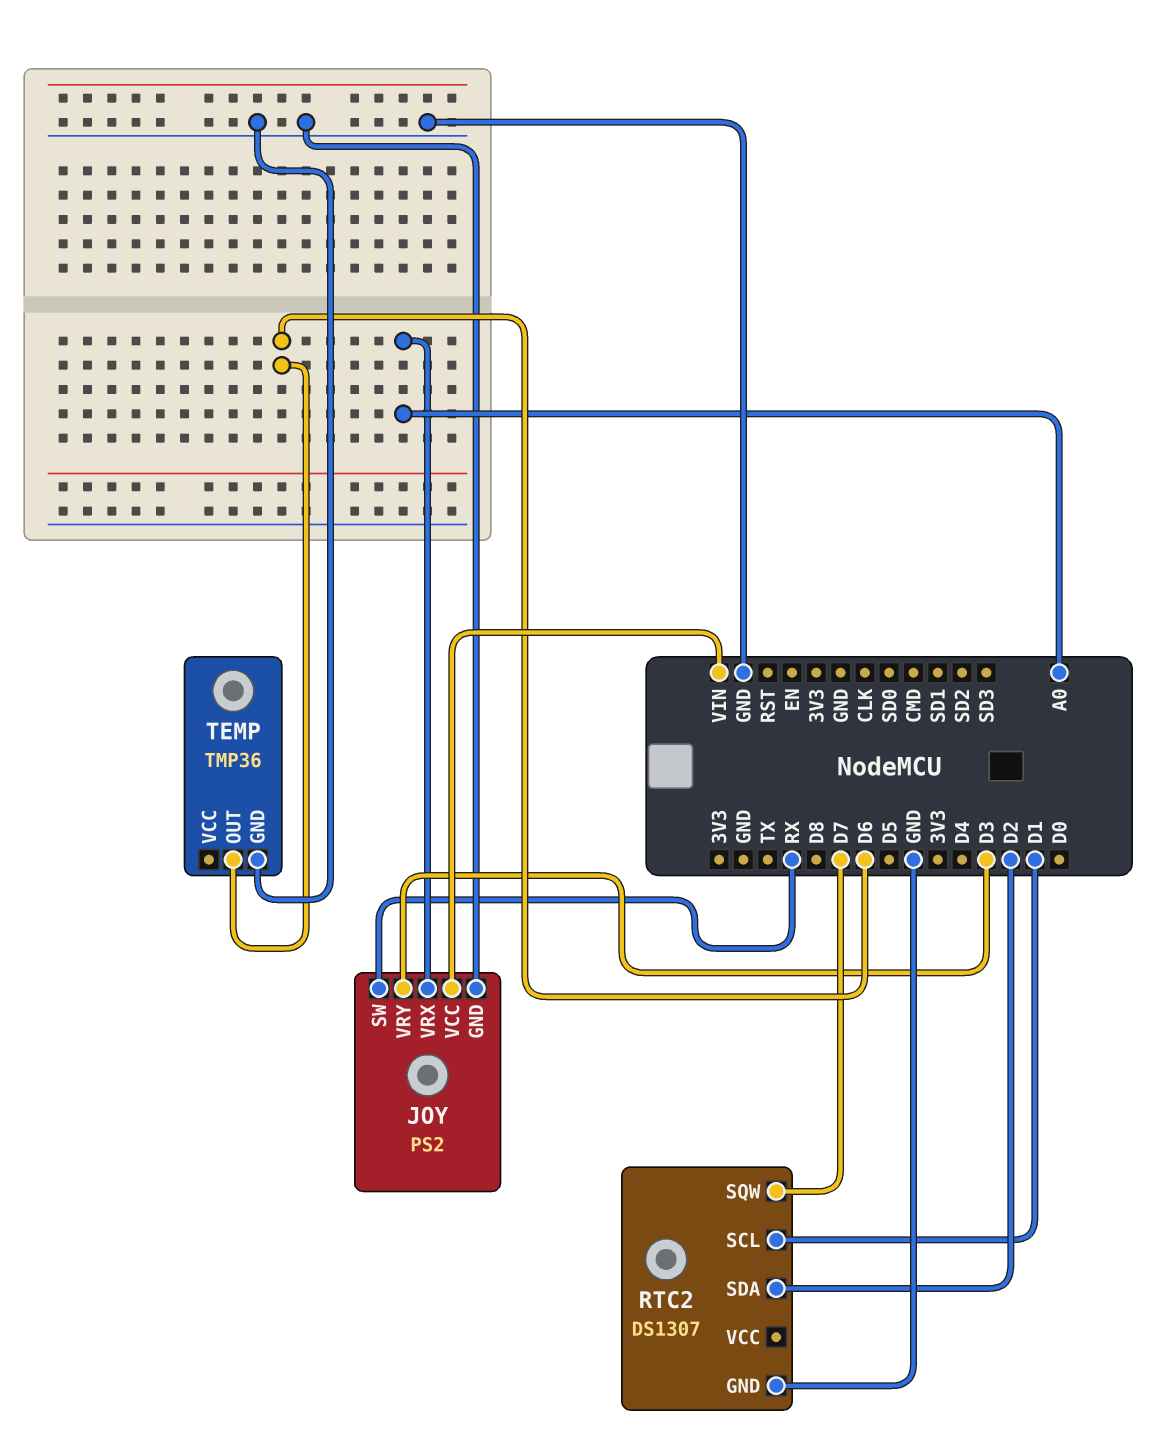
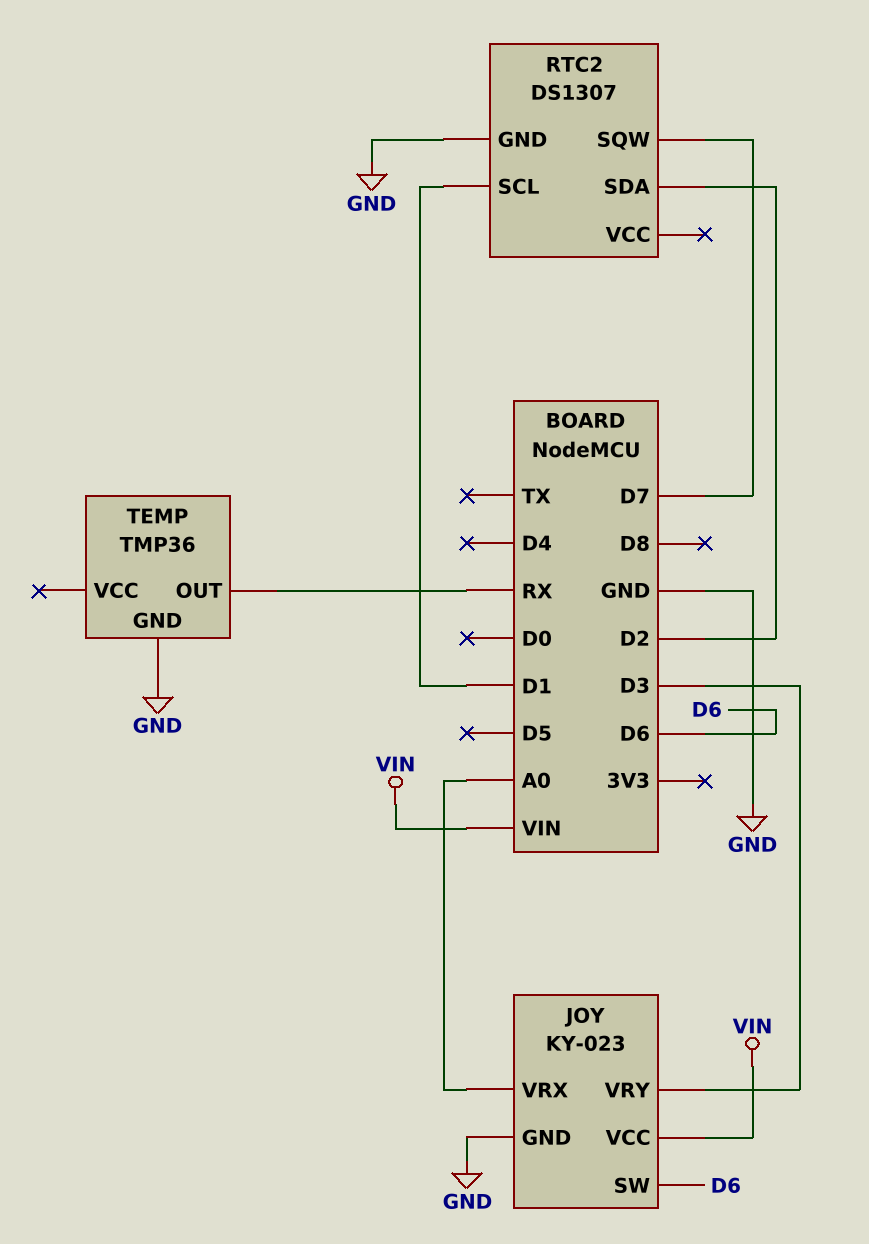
JOY: PS2 -> KY-023
JOY pin SW: RX -> D6
TEMP pin OUT: D6 -> RX

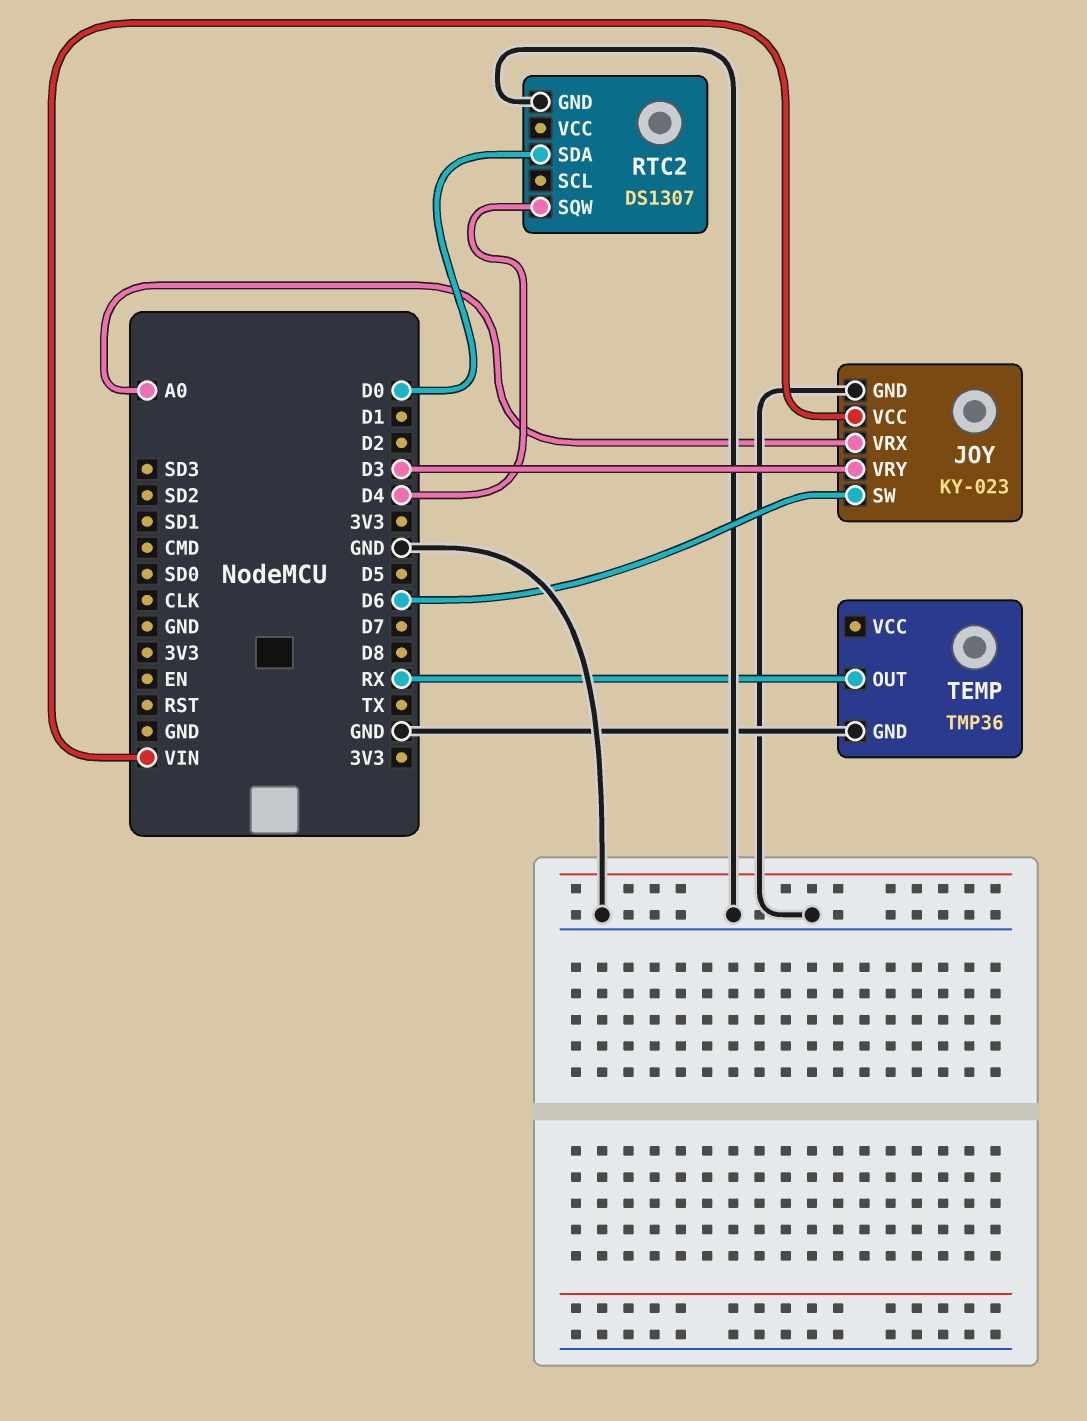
RTC2 pin SCL: D1 -> none
RTC2 pin SDA: D2 -> D0
RTC2 pin SQW: D7 -> D4

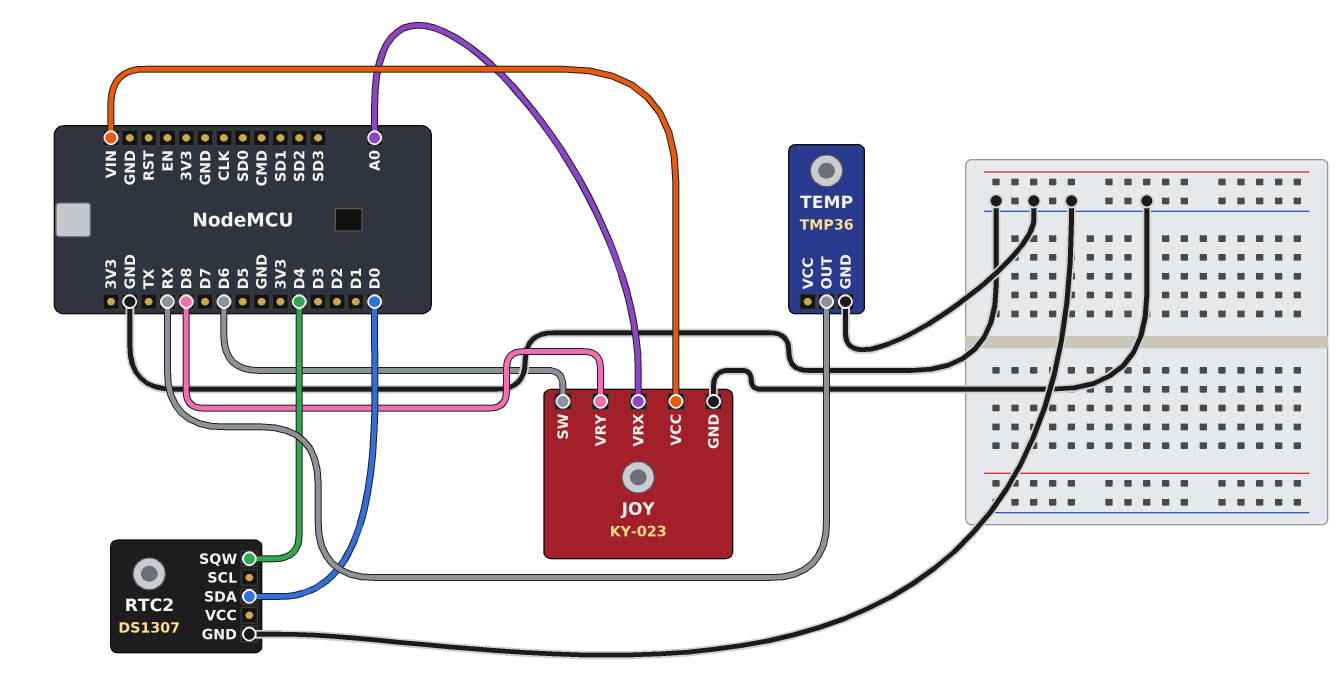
JOY pin VRY: D3 -> D8

